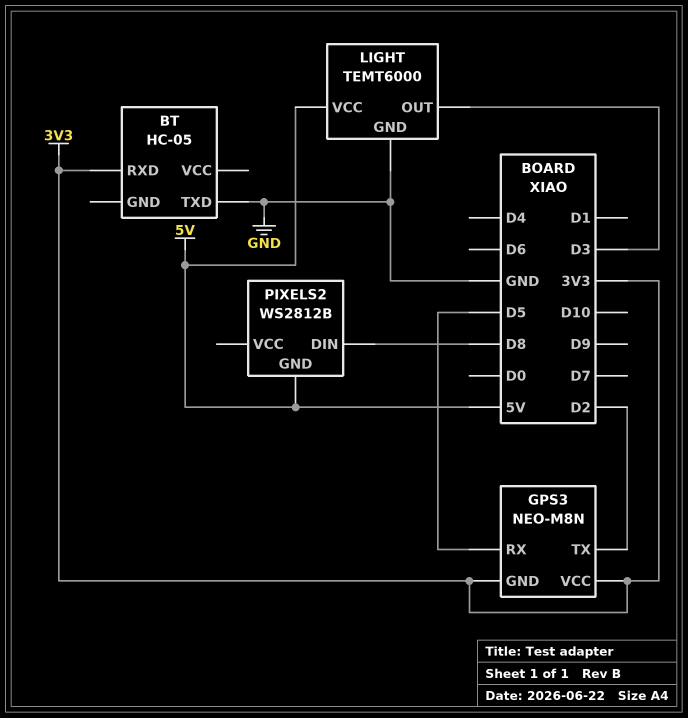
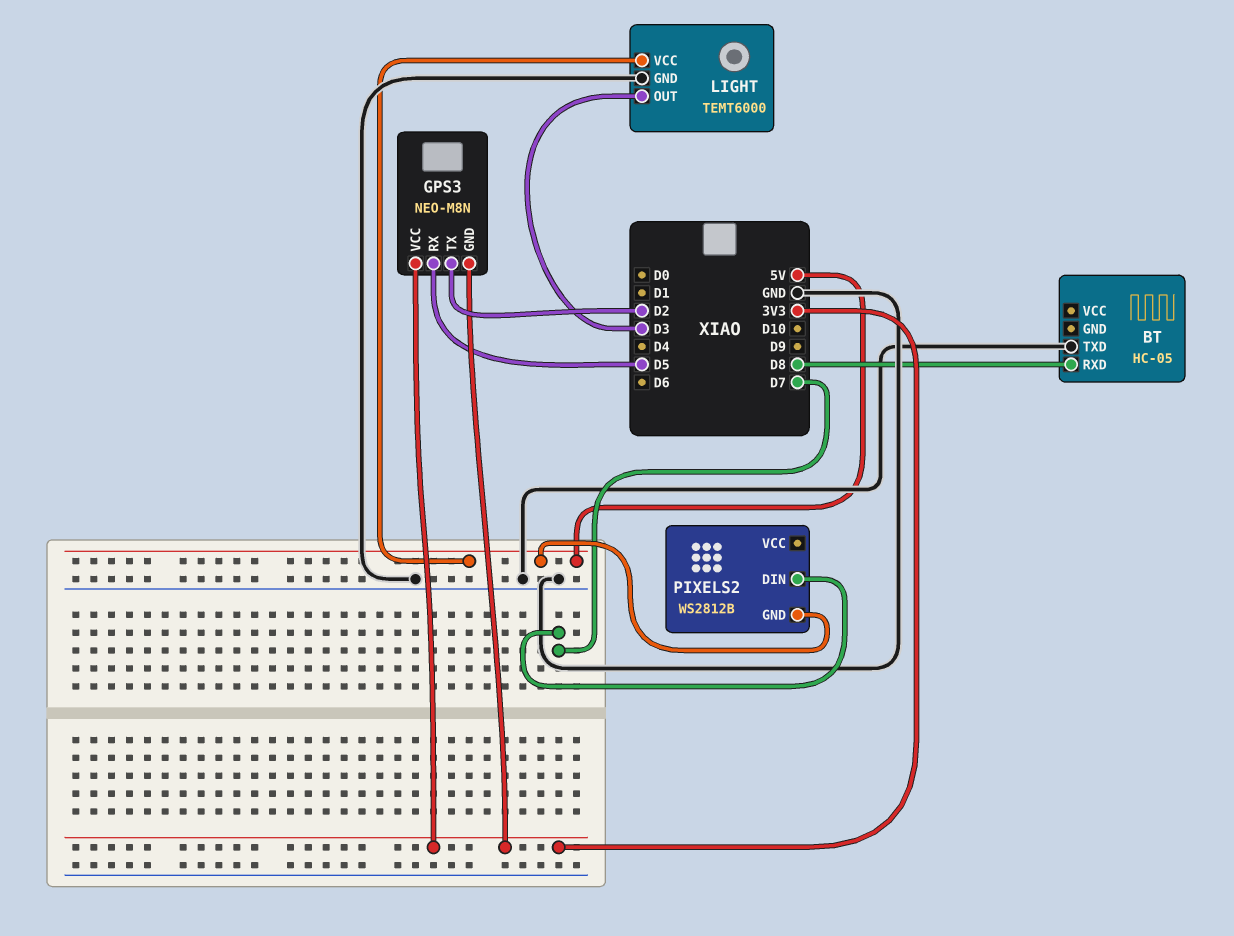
BT pin RXD: 3V3 -> D8
PIXELS2 pin DIN: D8 -> D7

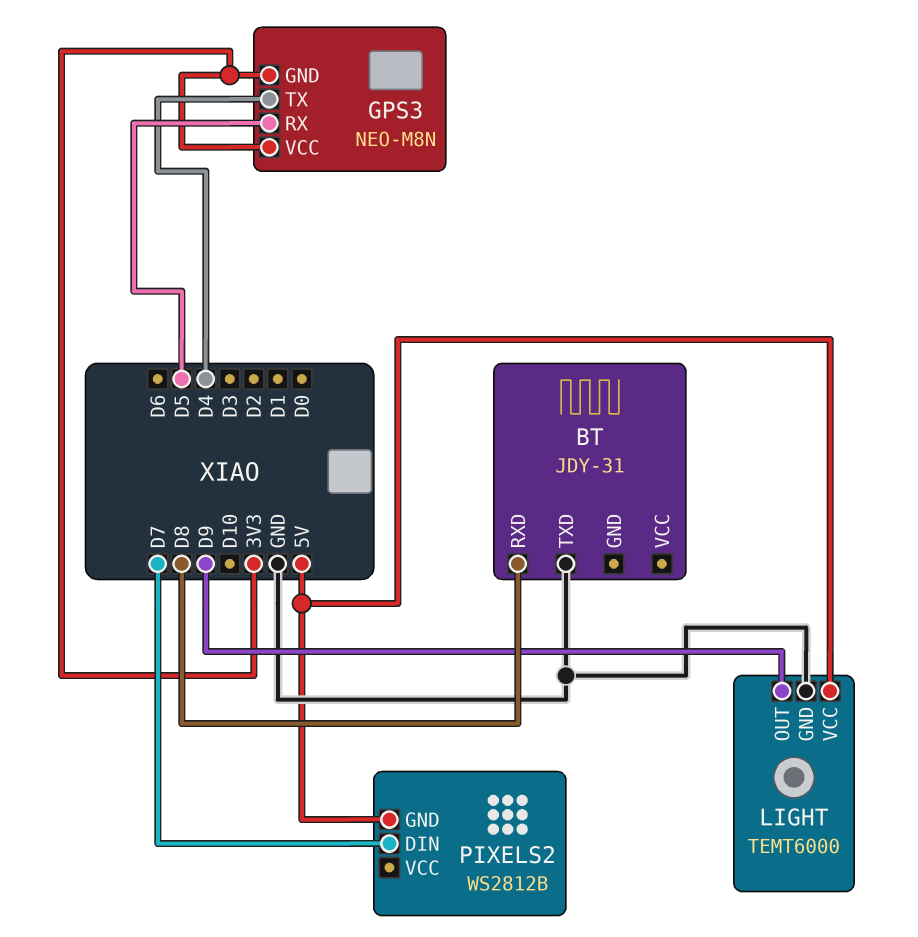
BT: HC-05 -> JDY-31
GPS3 pin TX: D2 -> D4
LIGHT pin OUT: D3 -> D9

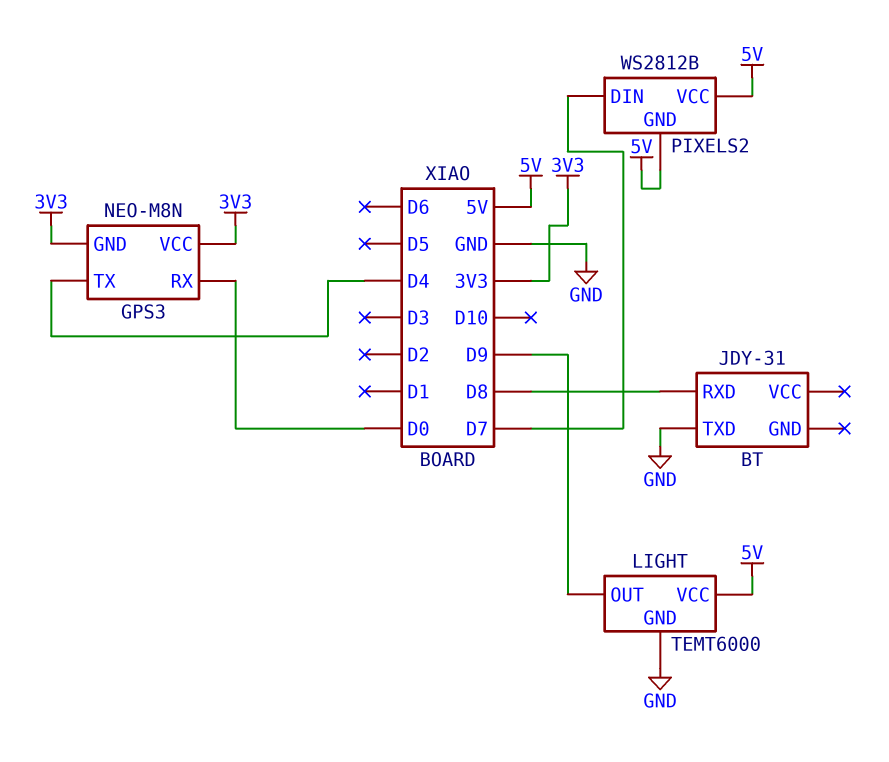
GPS3 pin RX: D5 -> D0
PIXELS2 pin VCC: none -> 5V

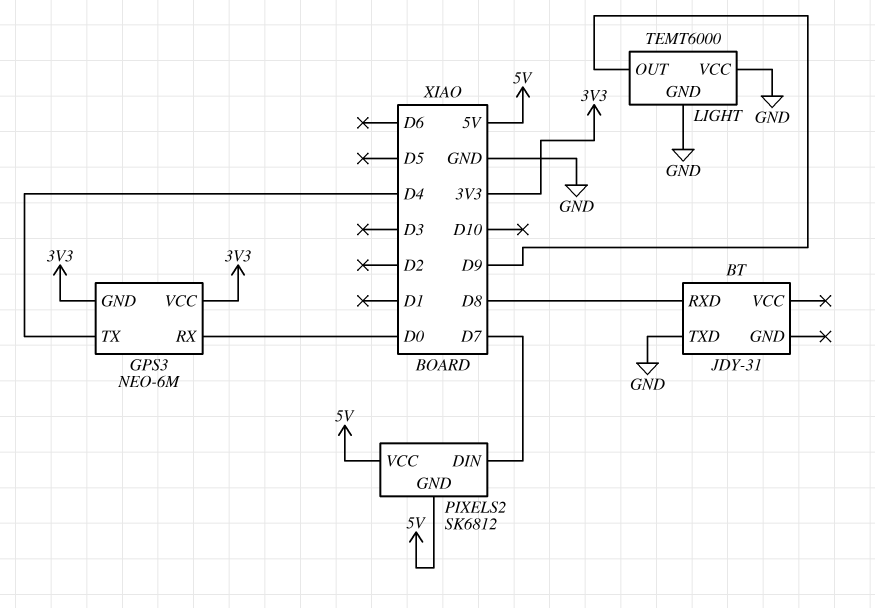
GPS3: NEO-M8N -> NEO-6M
LIGHT pin VCC: 5V -> GND
PIXELS2: WS2812B -> SK6812

